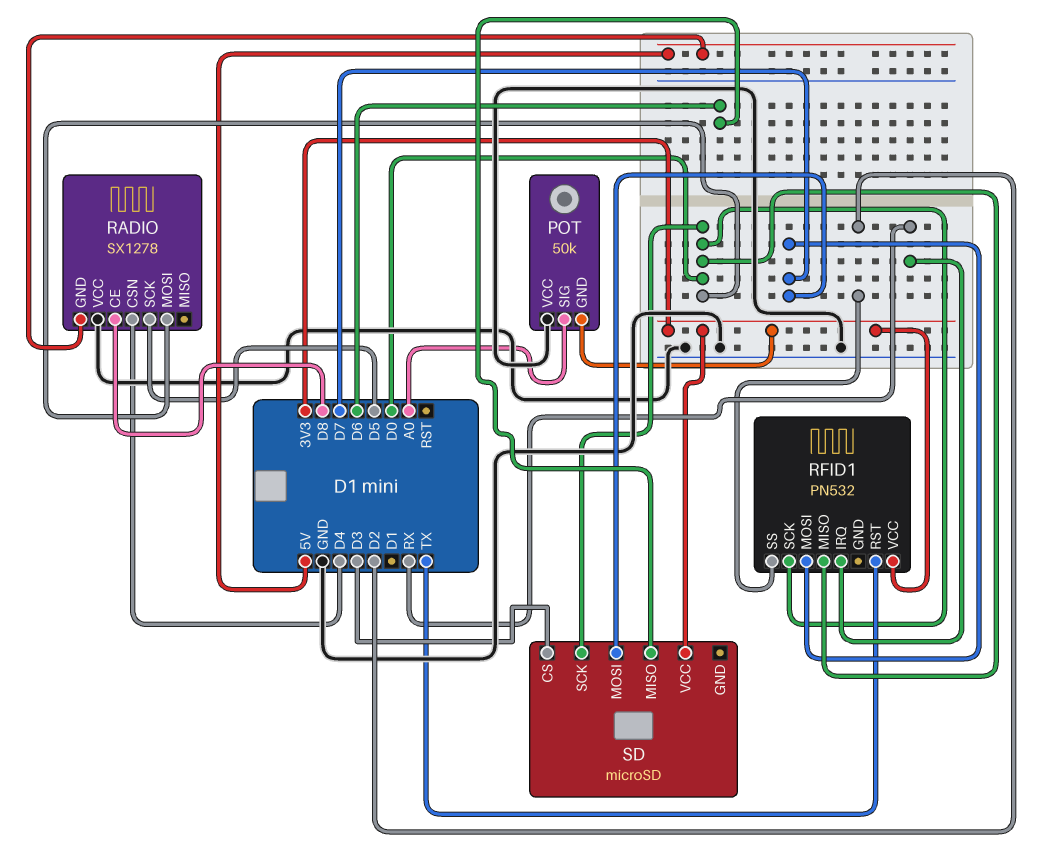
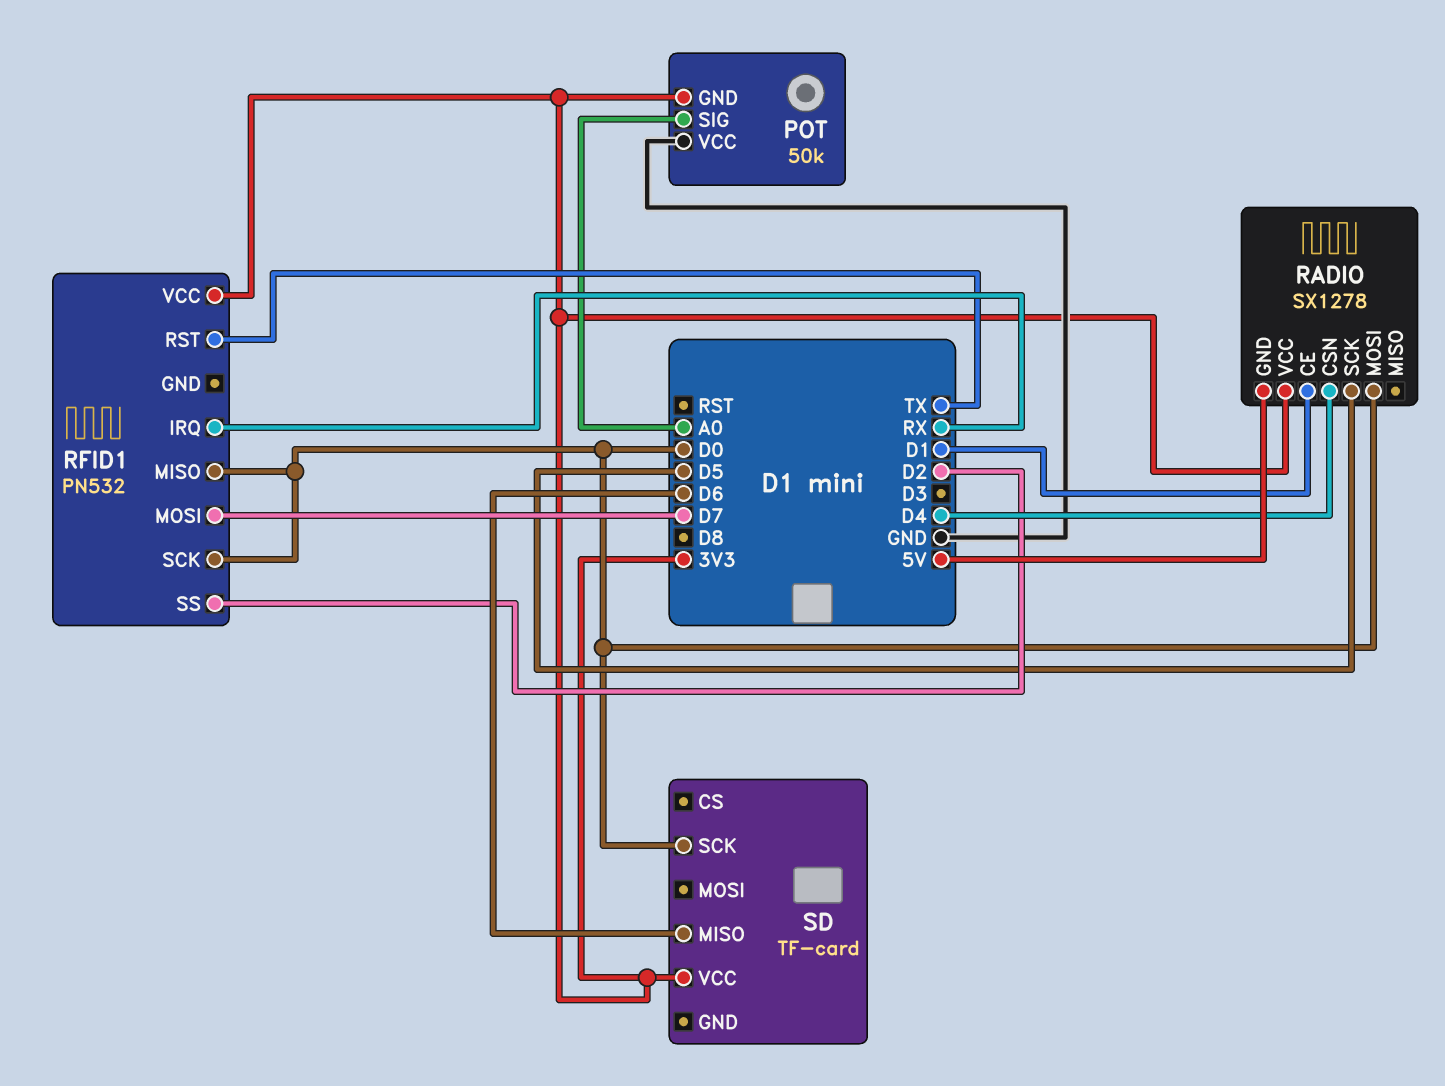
RADIO pin CE: D8 -> D1
RADIO pin VCC: GND -> 3V3
SD: microSD -> TF-card
SD pin CS: D3 -> none
SD pin MOSI: D7 -> none

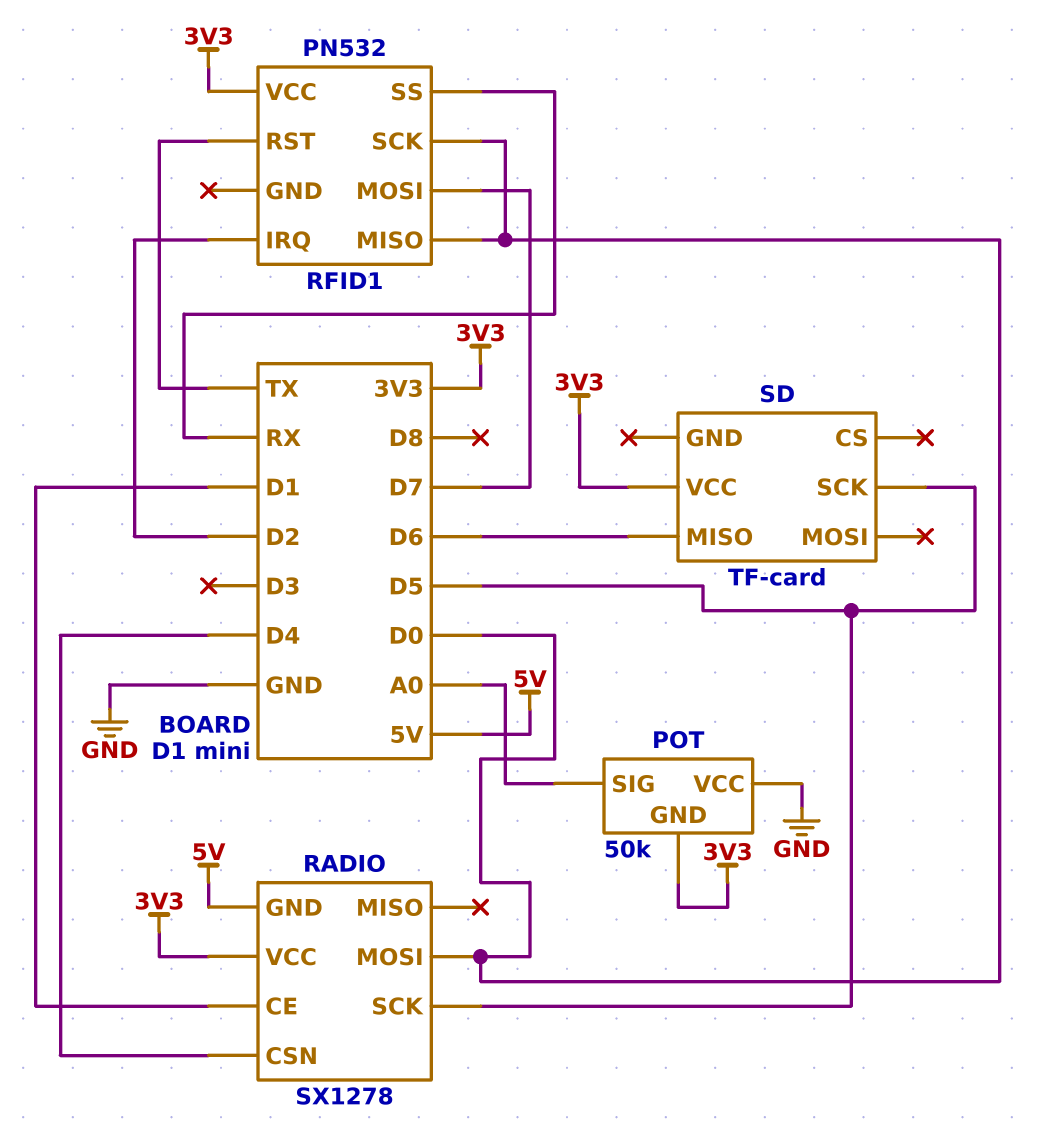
RFID1 pin IRQ: RX -> D2
RFID1 pin SS: D2 -> RX
SD pin SCK: D0 -> D5

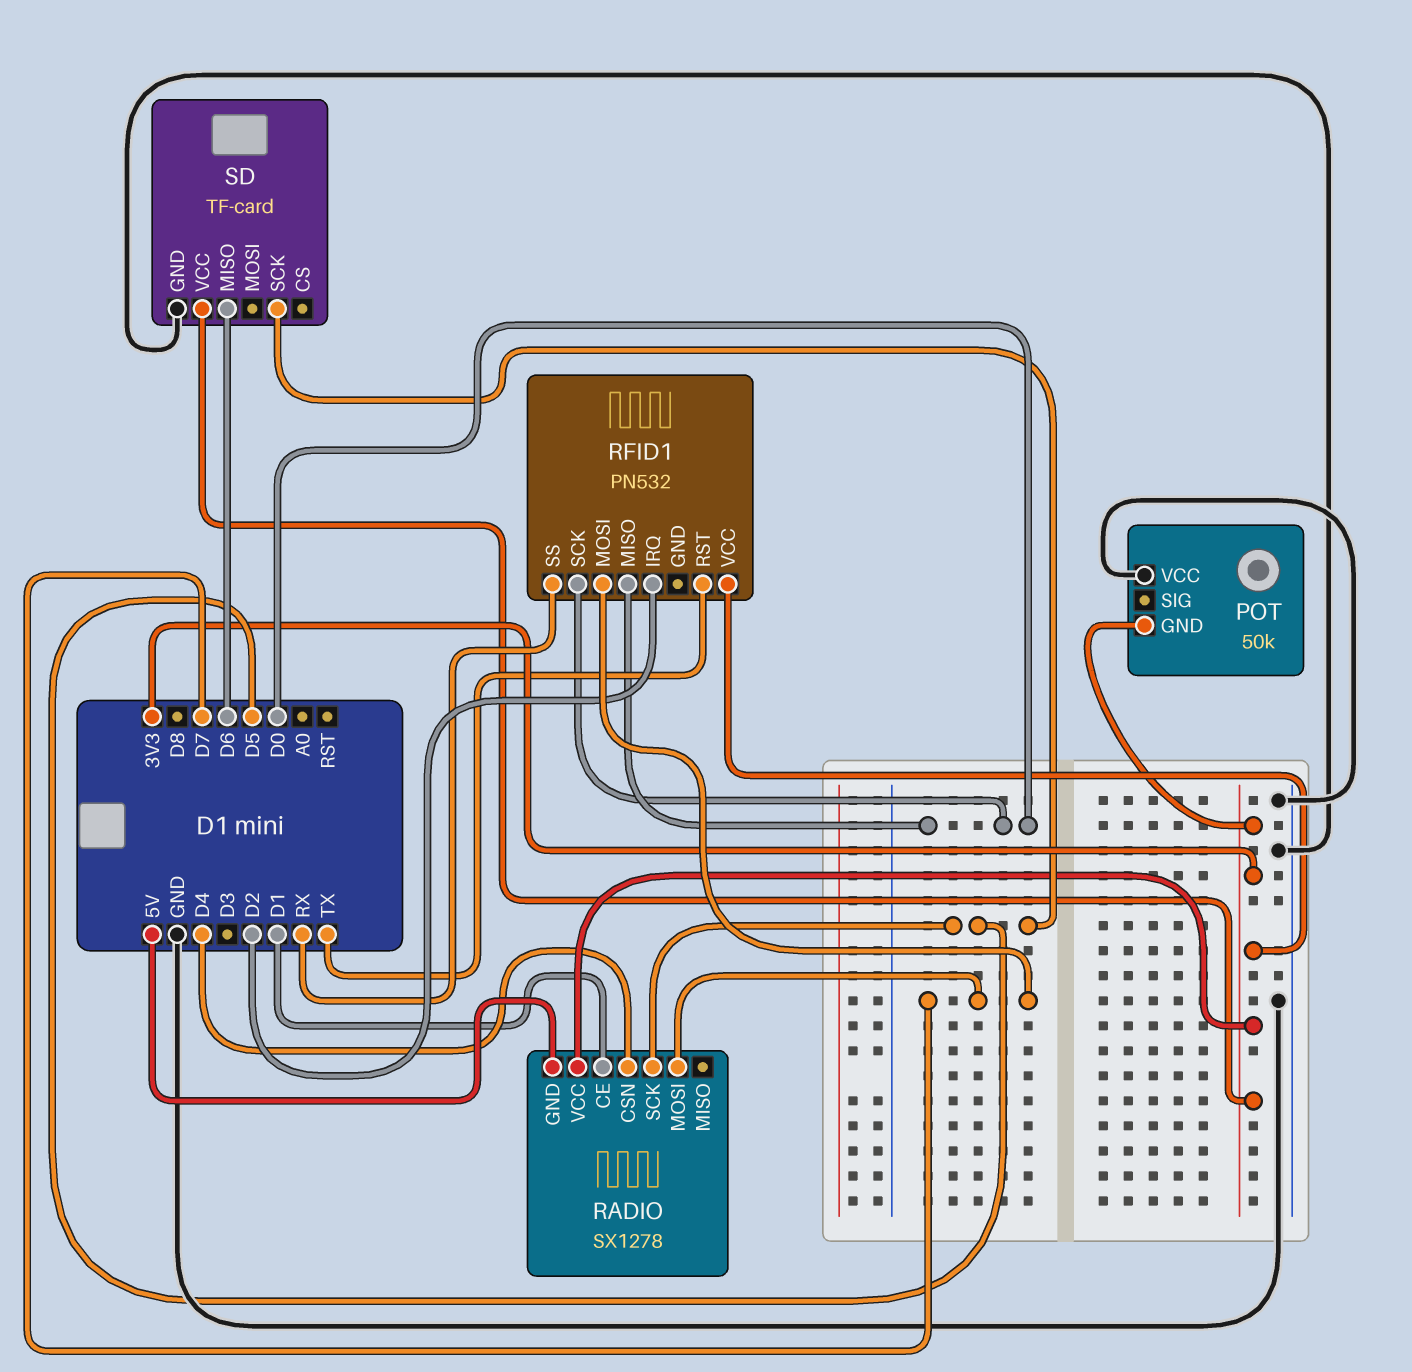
POT pin SIG: A0 -> none
RADIO pin MOSI: D0 -> D7
SD pin GND: none -> GND

